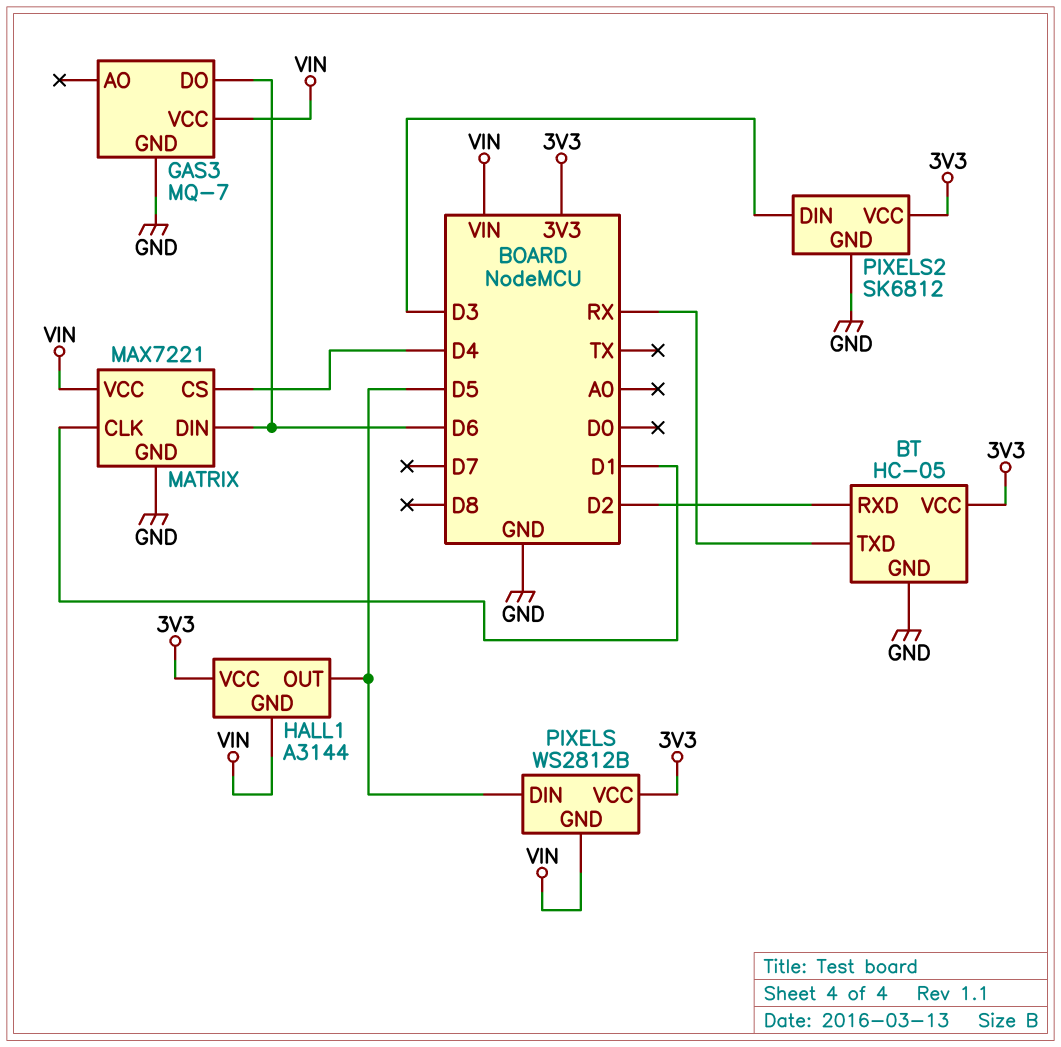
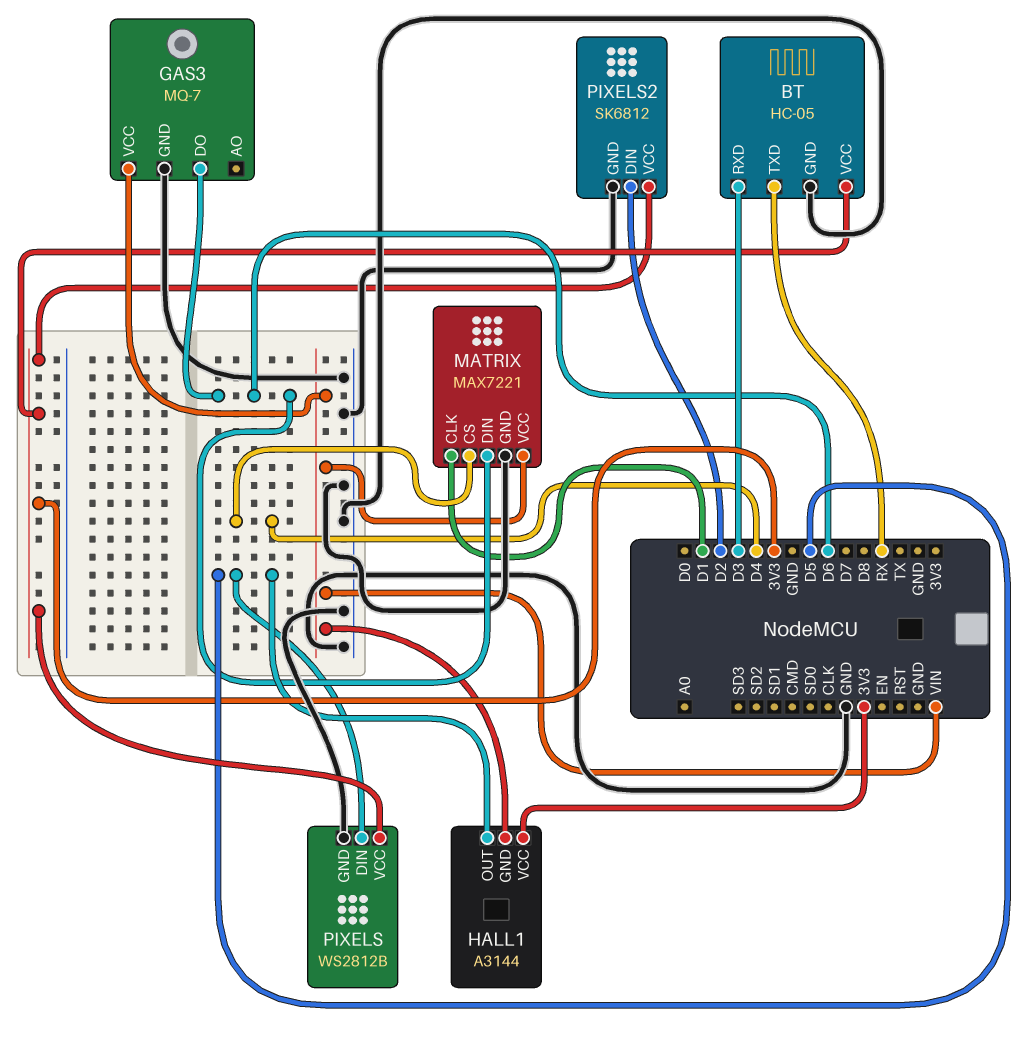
BT pin RXD: D2 -> D3
PIXELS pin GND: VIN -> GND
PIXELS2 pin DIN: D3 -> D2

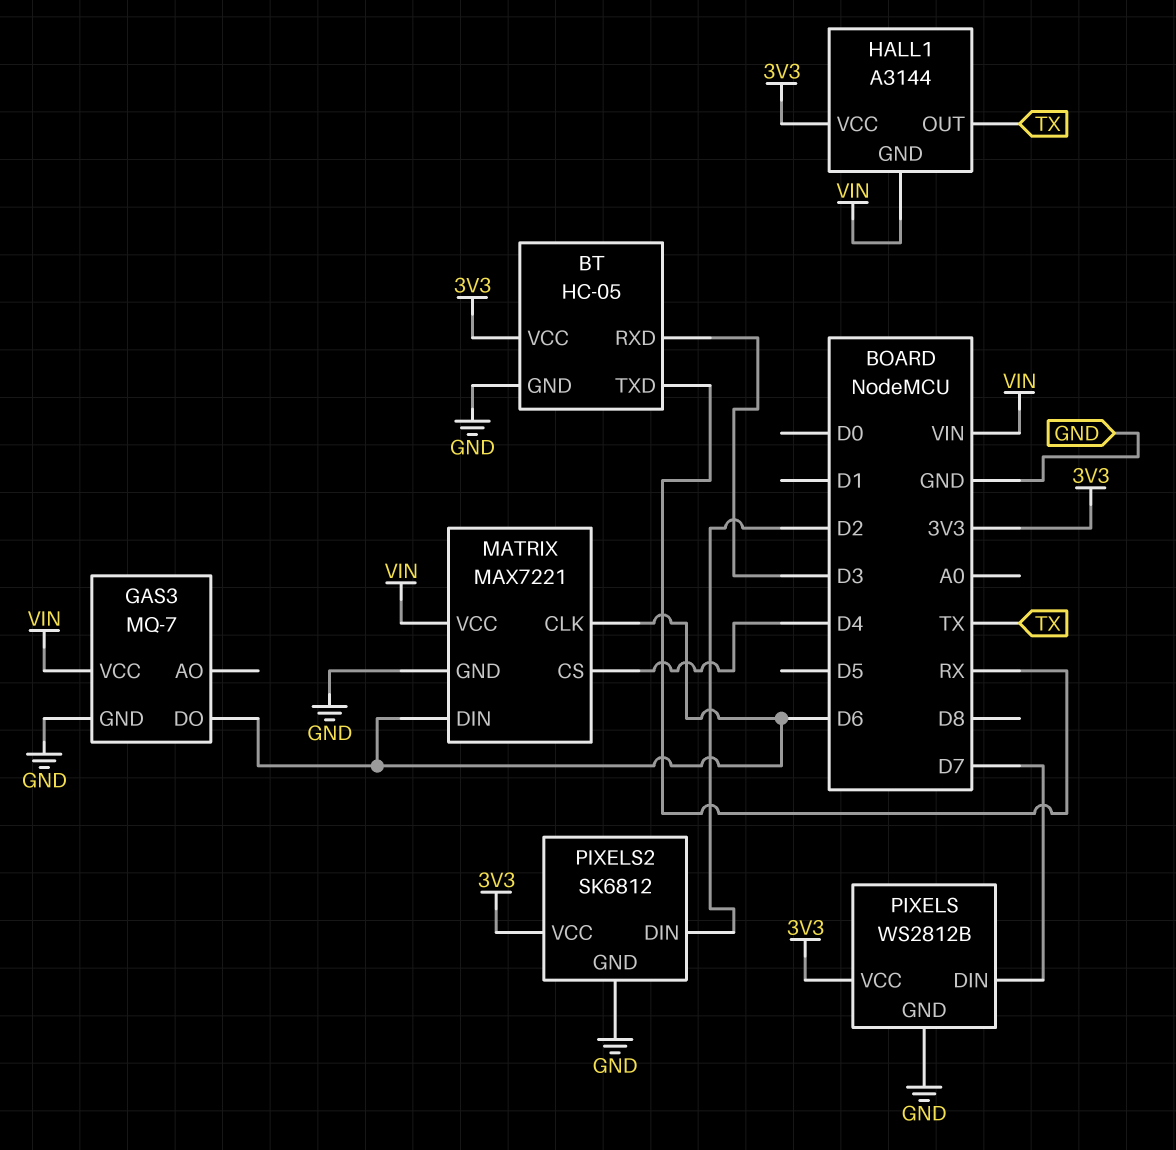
HALL1 pin OUT: D5 -> TX
MATRIX pin CLK: D1 -> D6
PIXELS pin DIN: D5 -> D7

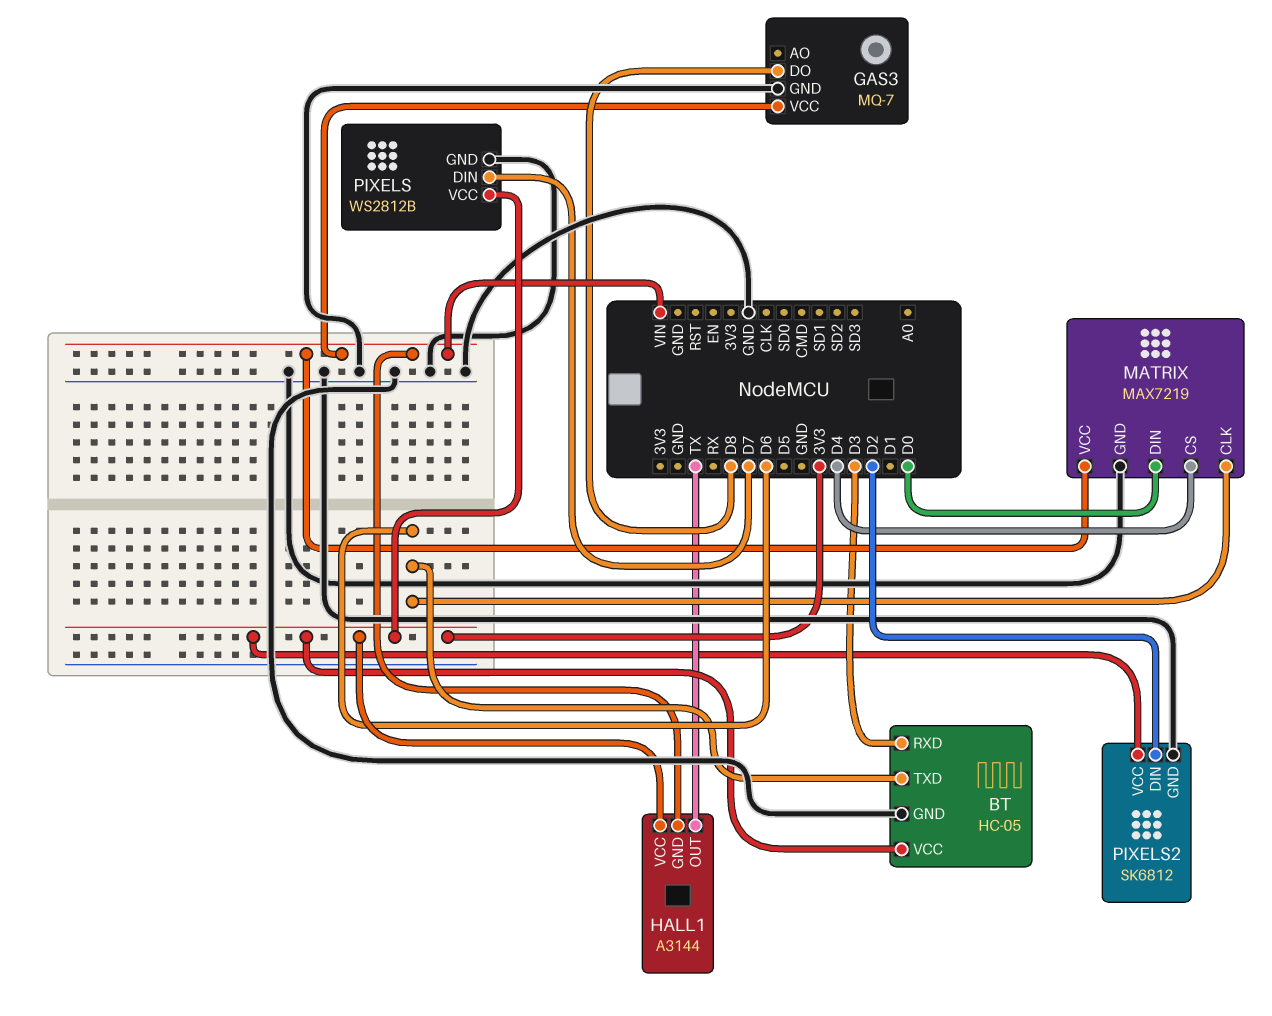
BT pin TXD: RX -> D6
GAS3 pin DO: D6 -> D8
MATRIX: MAX7221 -> MAX7219
MATRIX pin DIN: D6 -> D0

